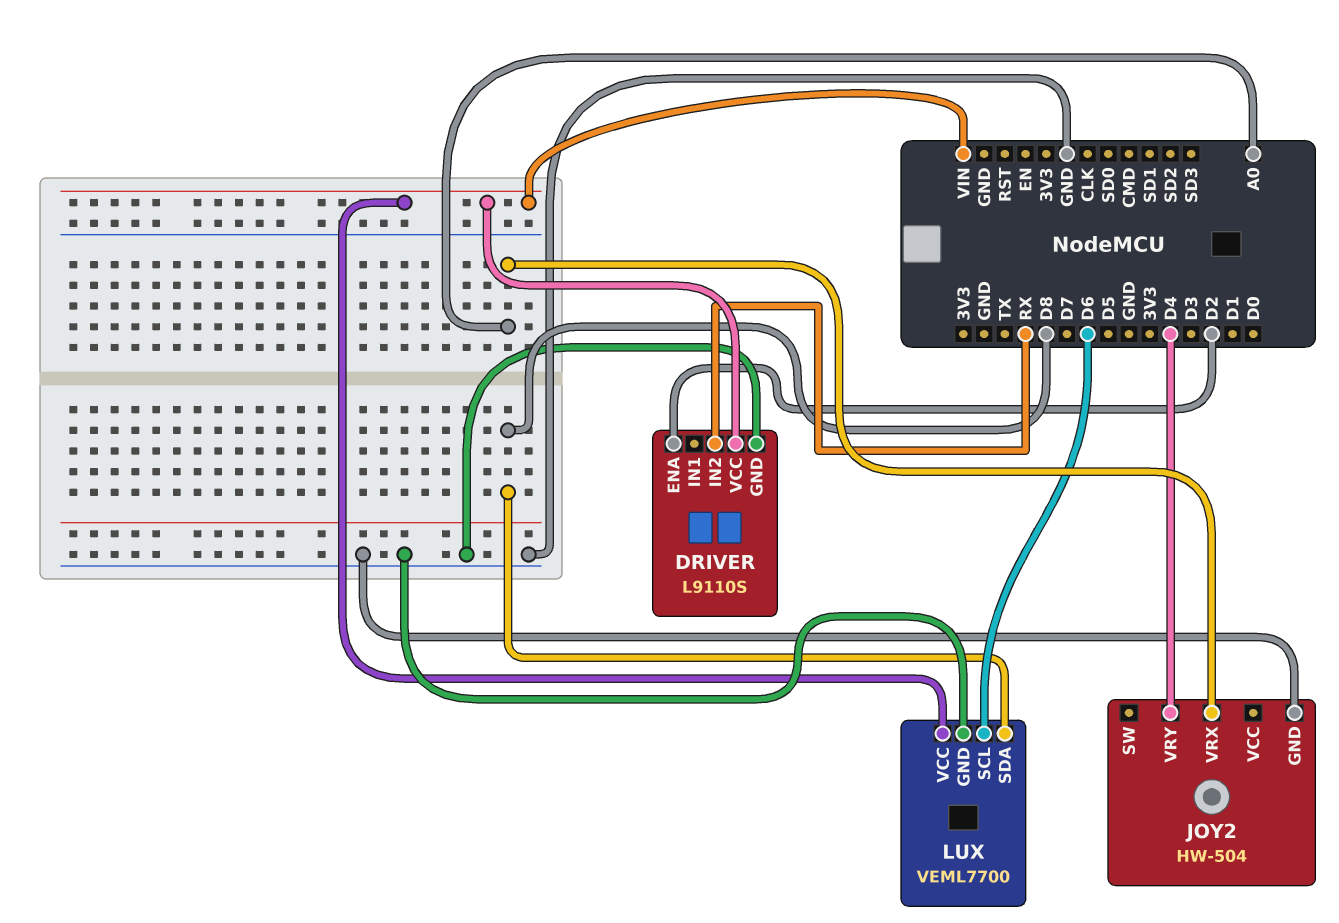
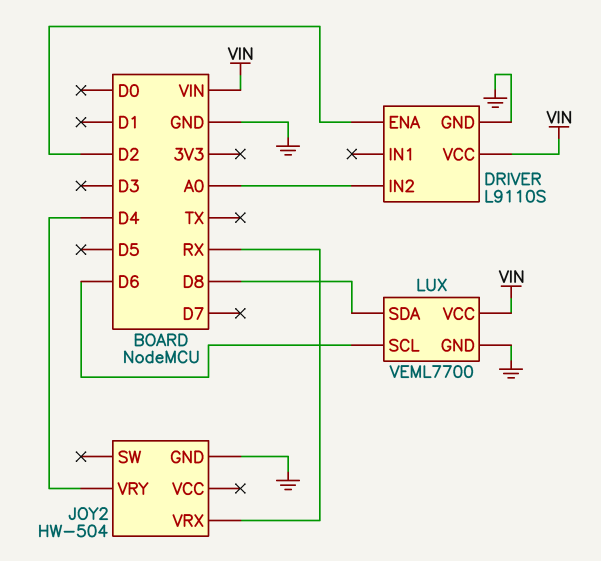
DRIVER pin IN2: RX -> A0
JOY2 pin VRX: A0 -> RX

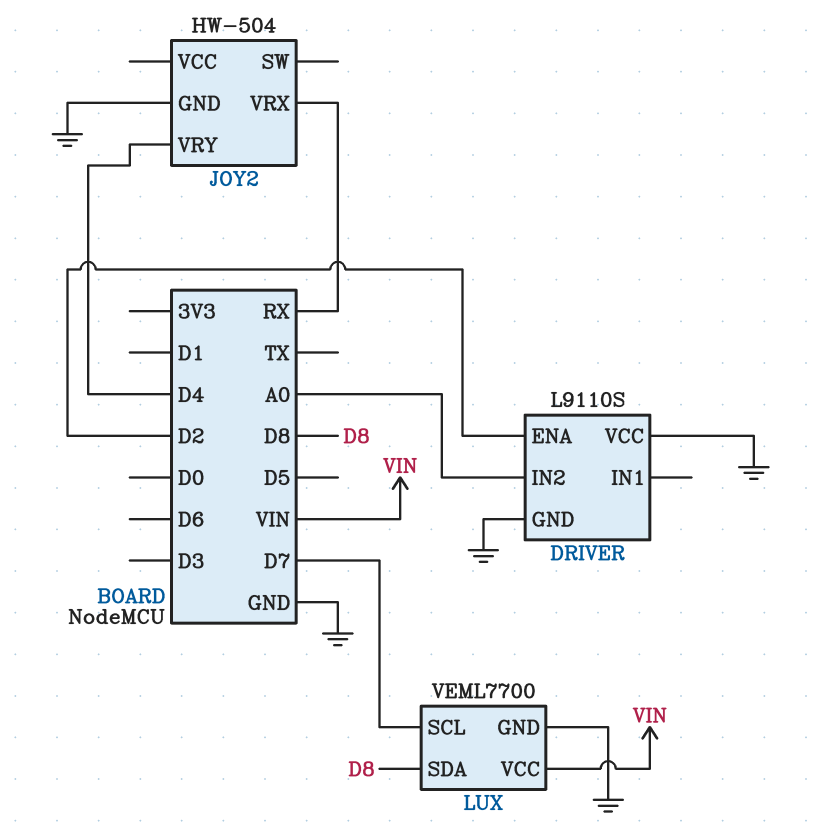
DRIVER pin VCC: VIN -> GND
LUX pin SCL: D6 -> D7

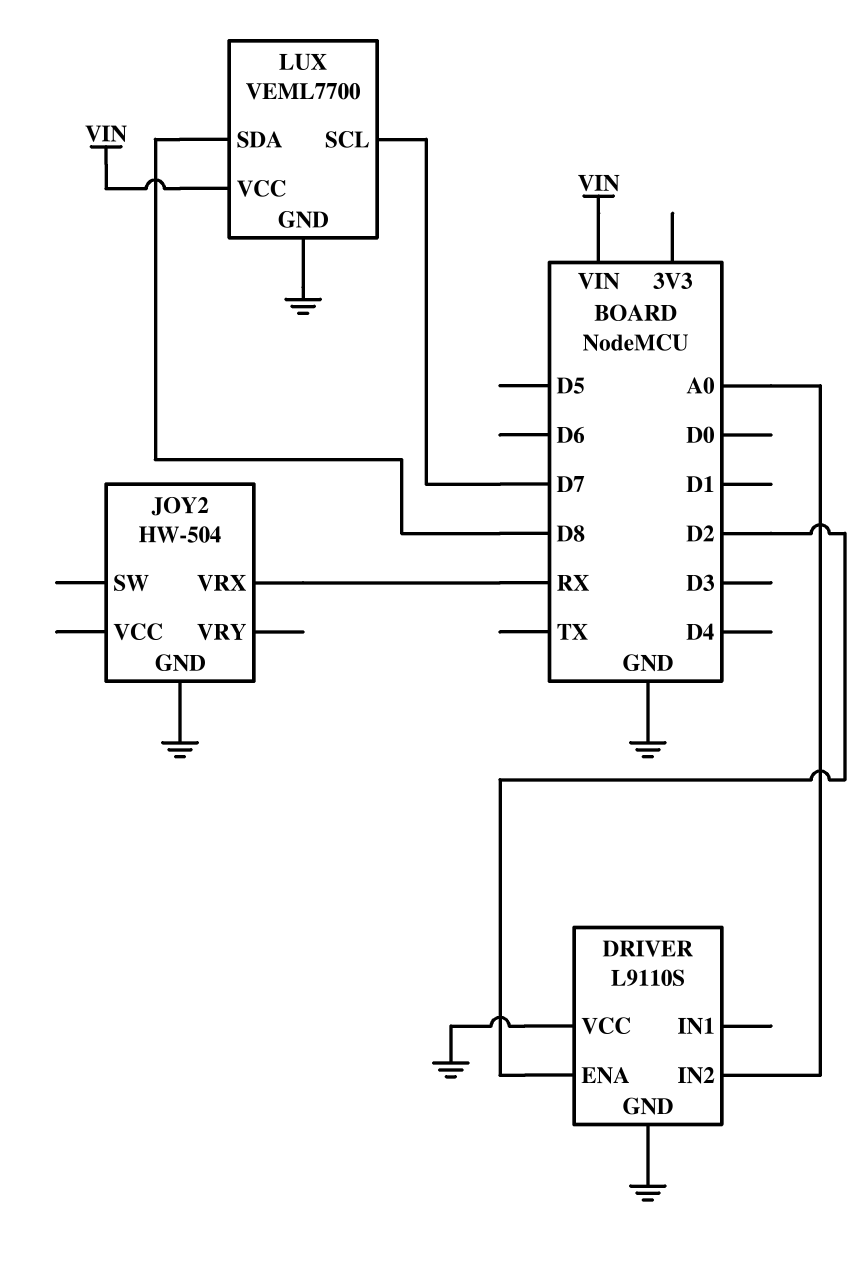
JOY2 pin VRY: D4 -> none

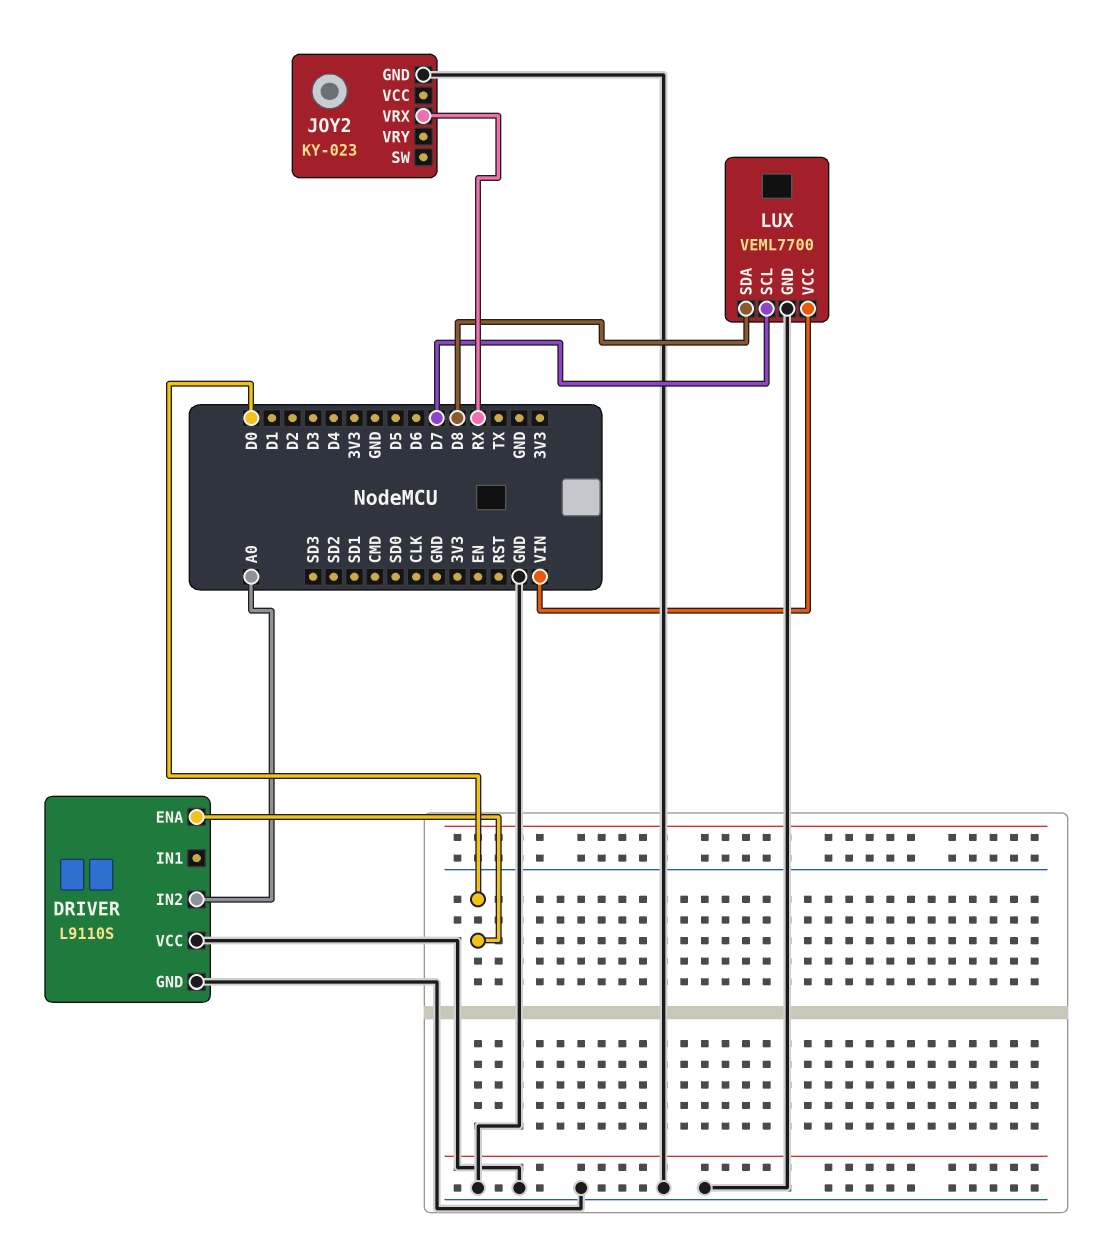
DRIVER pin ENA: D2 -> D0
JOY2: HW-504 -> KY-023

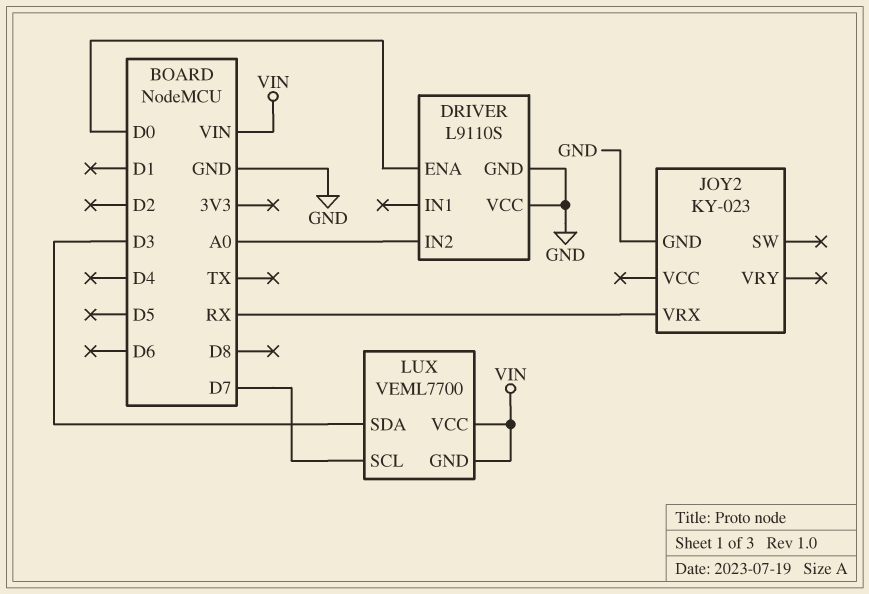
LUX pin GND: GND -> VIN
LUX pin SDA: D8 -> D3

